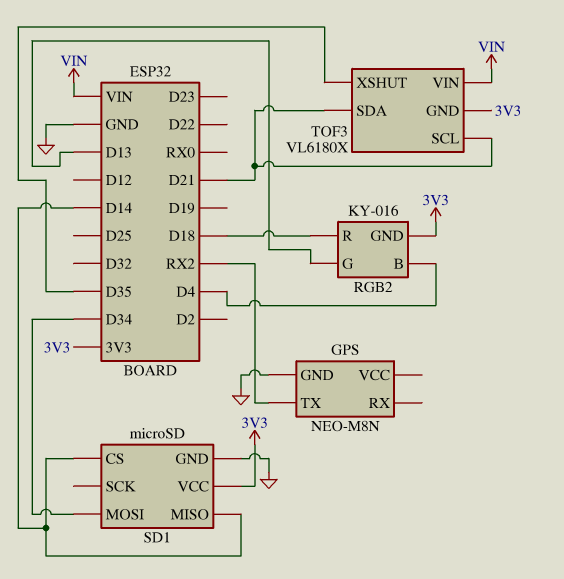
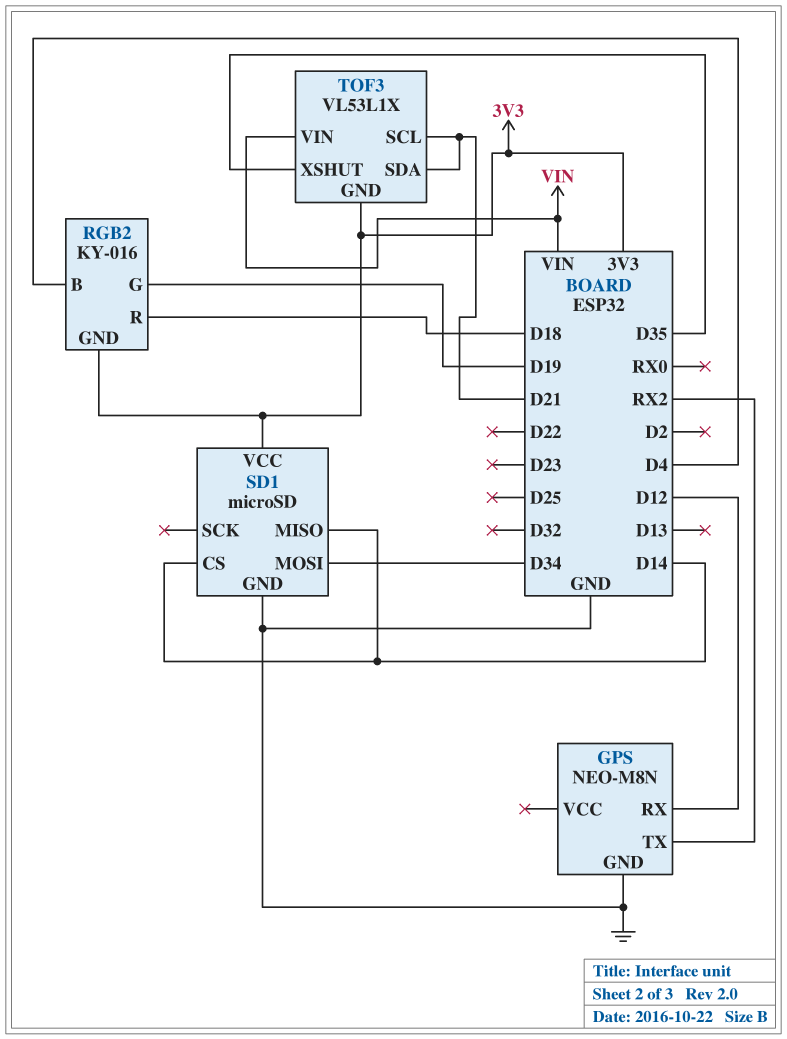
GPS pin RX: none -> D12
RGB2 pin G: D13 -> D19
TOF3: VL6180X -> VL53L1X

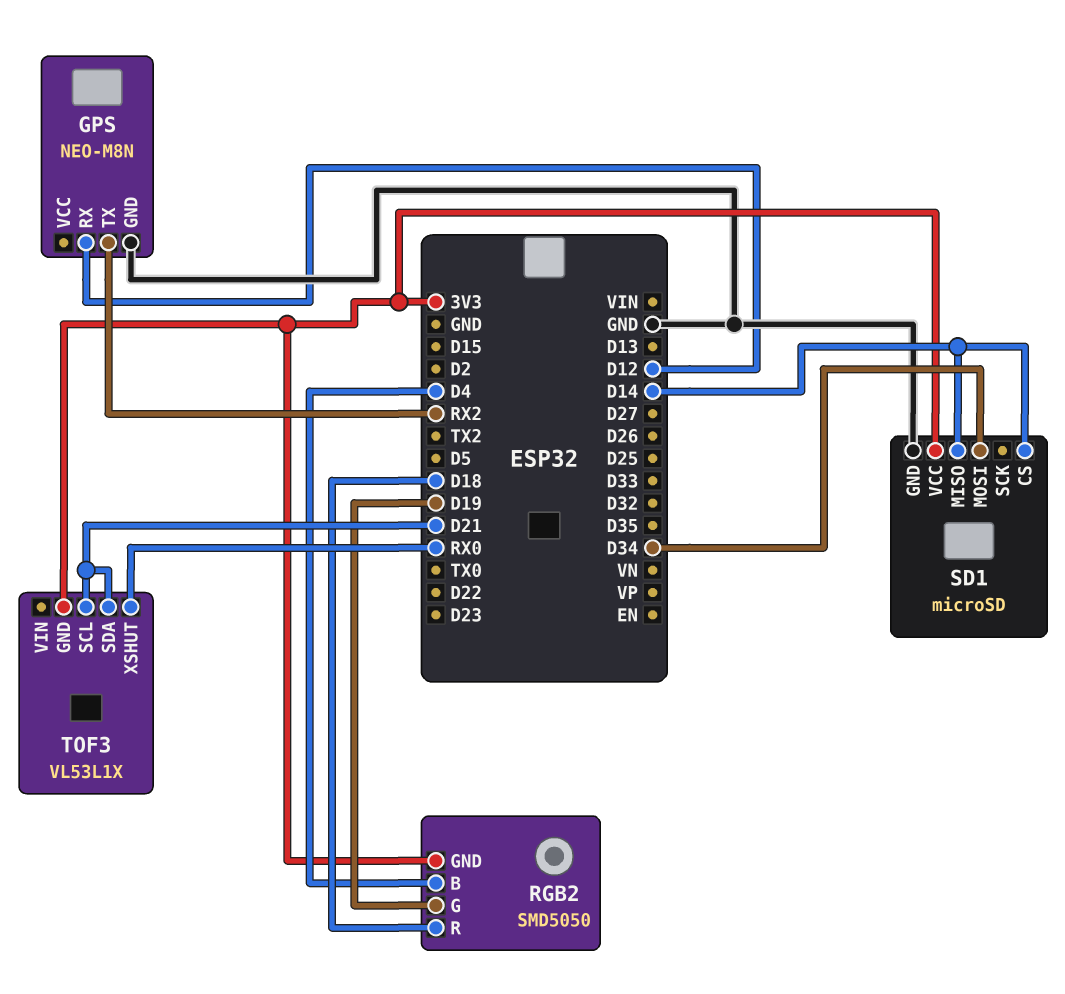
RGB2: KY-016 -> SMD5050
TOF3 pin VIN: VIN -> none
TOF3 pin XSHUT: D35 -> RX0

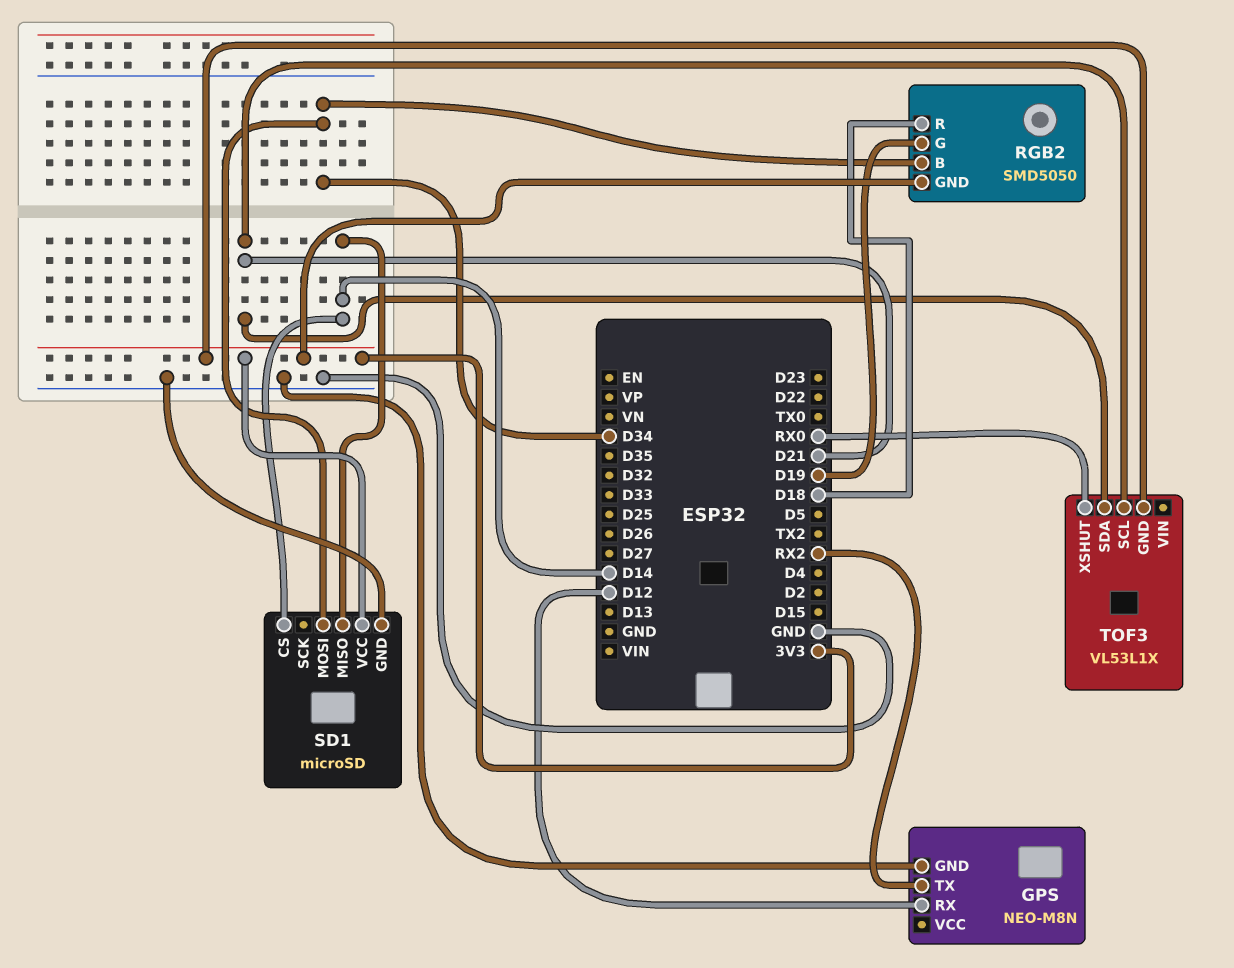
RGB2 pin B: D4 -> D34

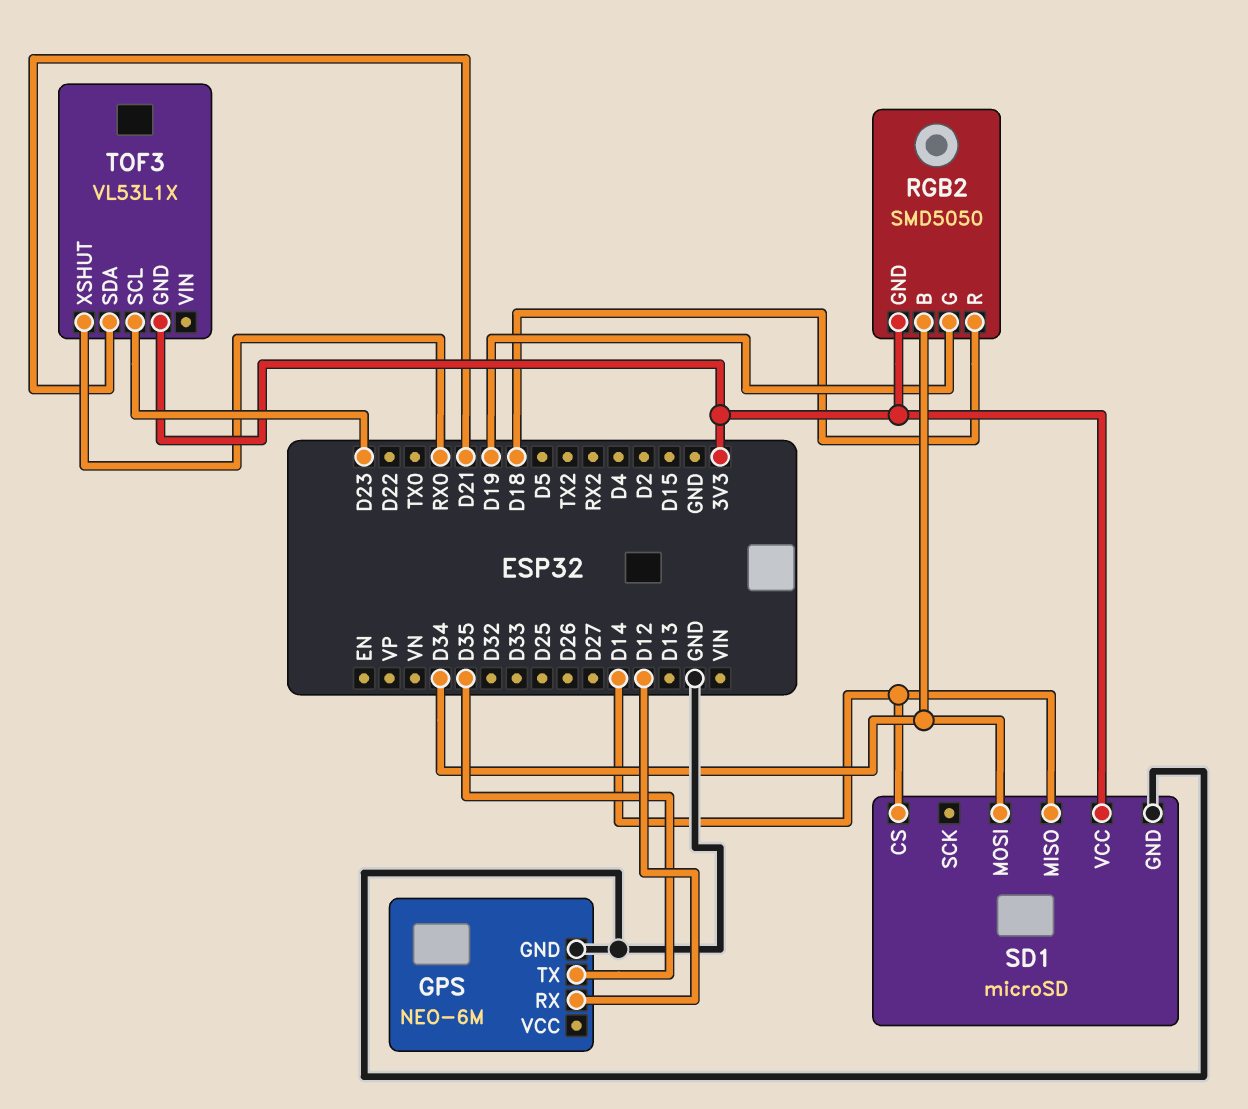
GPS: NEO-M8N -> NEO-6M
GPS pin TX: RX2 -> D35
TOF3 pin SCL: D21 -> D23

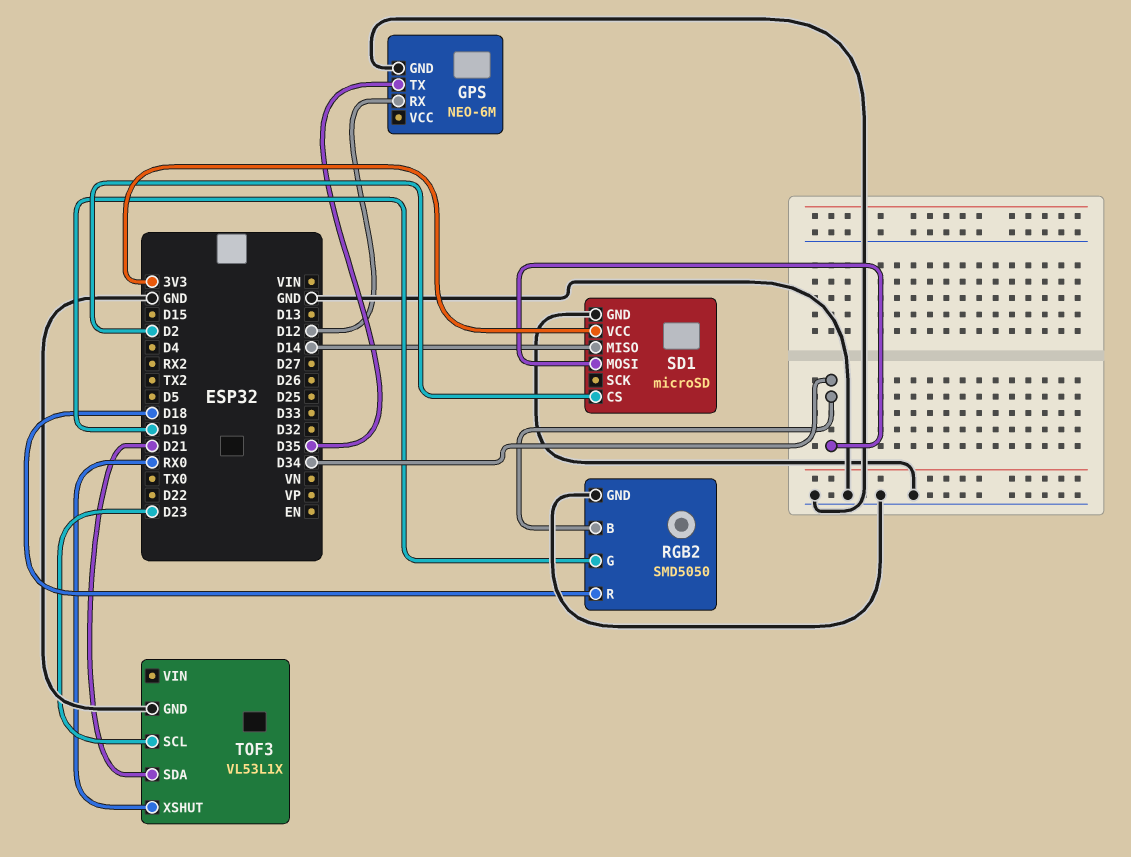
RGB2 pin GND: 3V3 -> GND
SD1 pin CS: D14 -> D2
TOF3 pin GND: 3V3 -> GND

